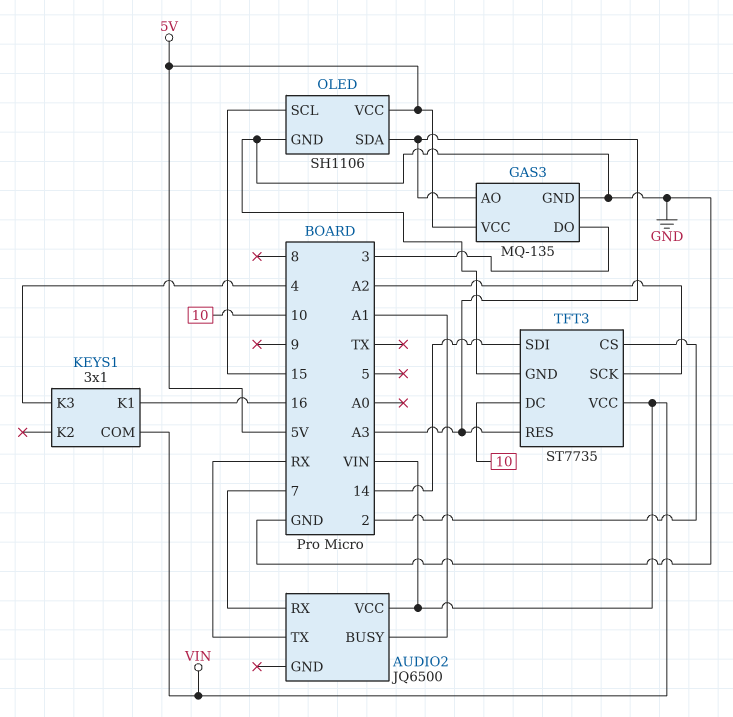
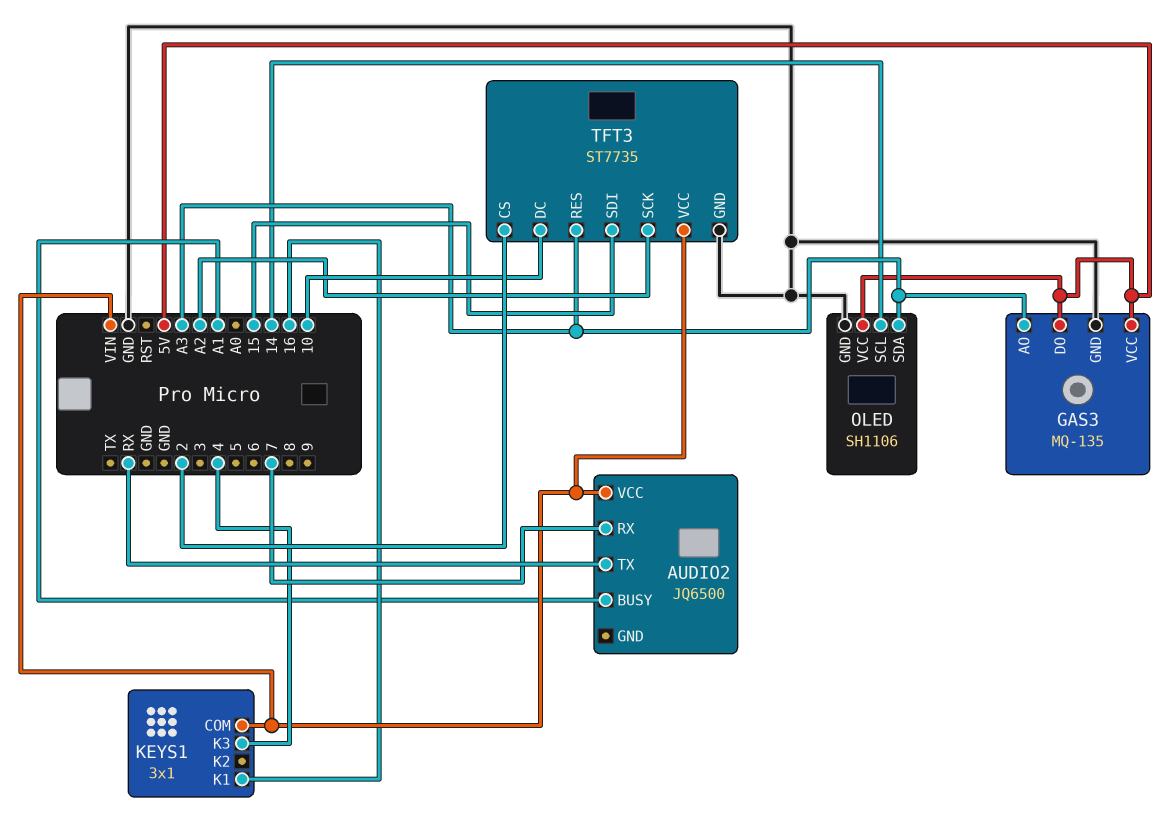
GAS3 pin DO: 3 -> 5V
OLED pin SCL: 15 -> 14
TFT3 pin SDI: 14 -> 15

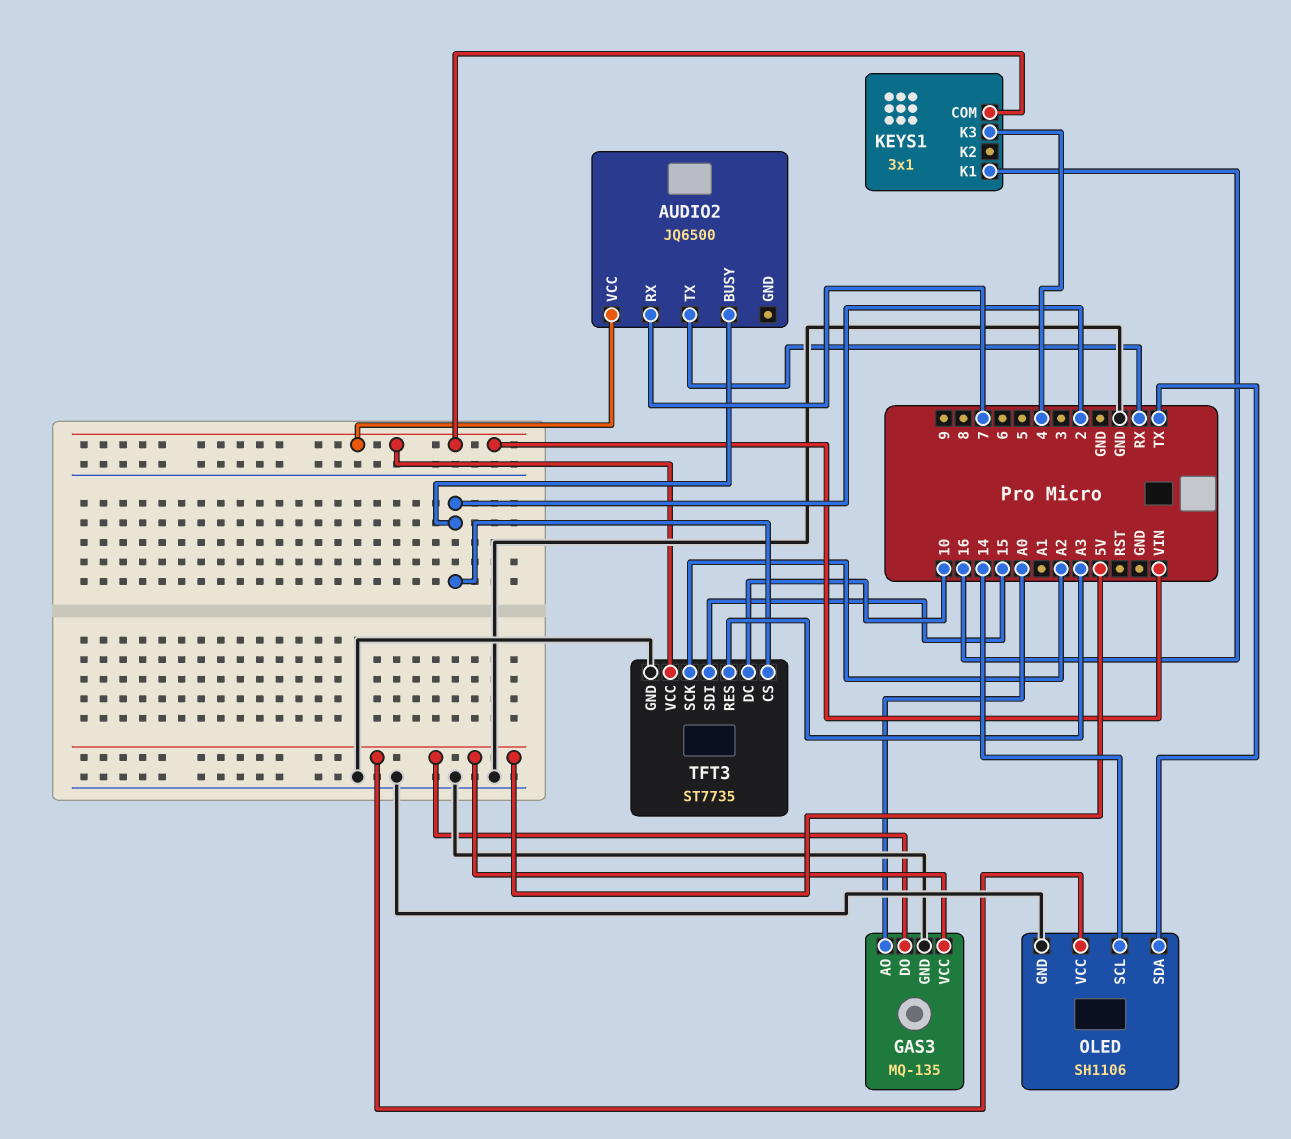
AUDIO2 pin BUSY: A1 -> 2
GAS3 pin AO: A3 -> A0
OLED pin SDA: A3 -> TX

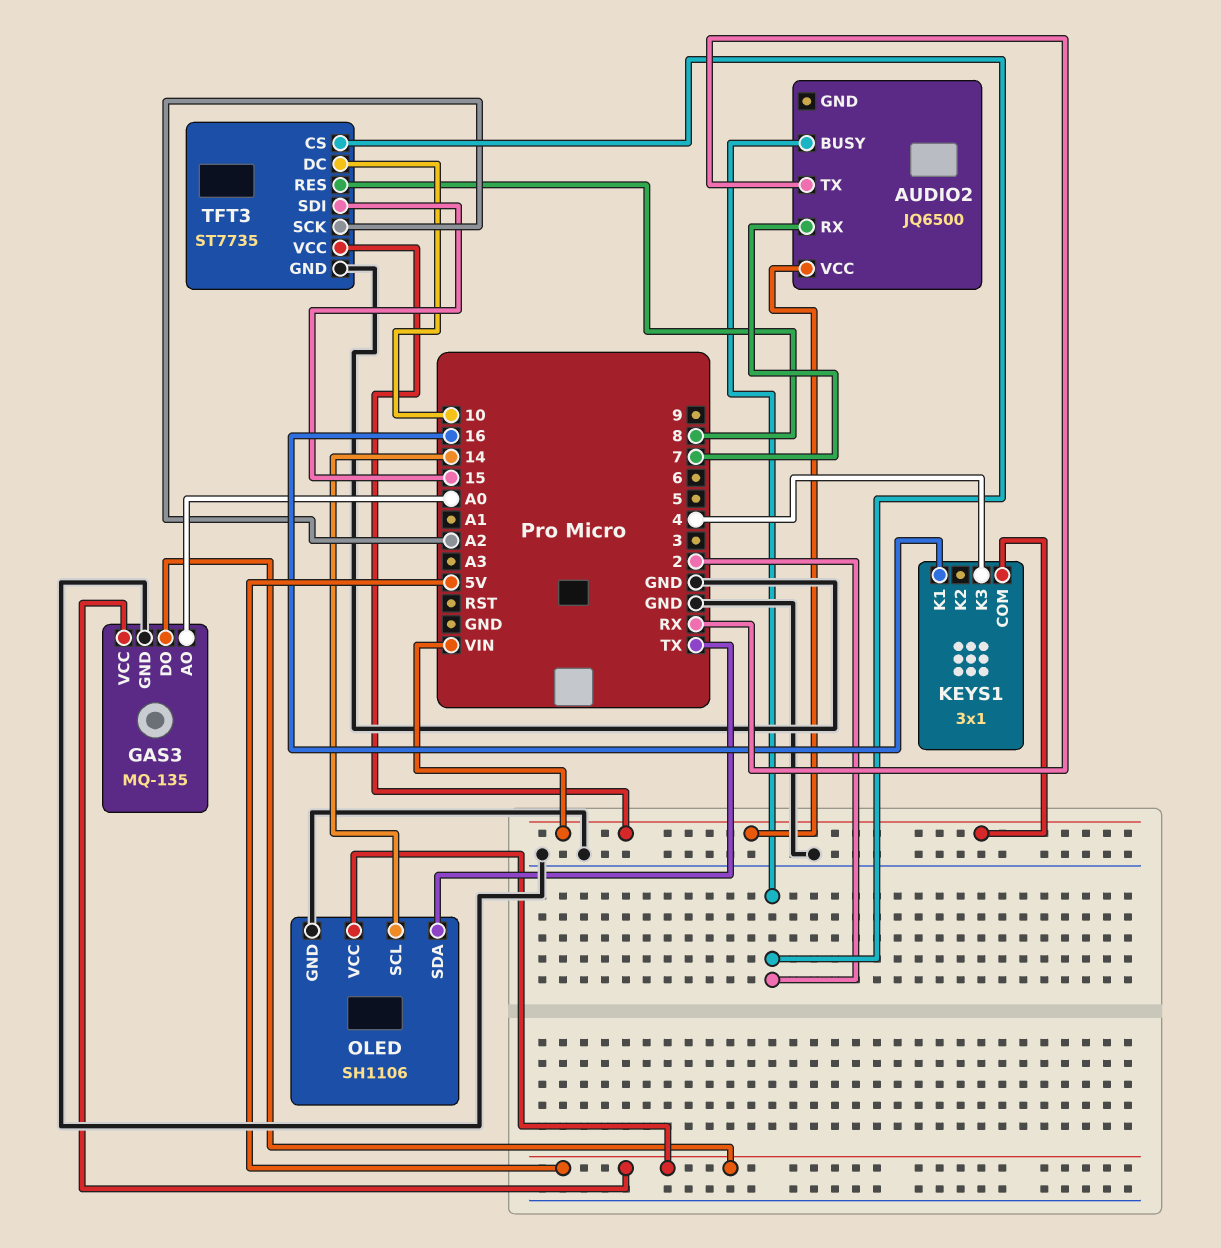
TFT3 pin RES: A3 -> 8

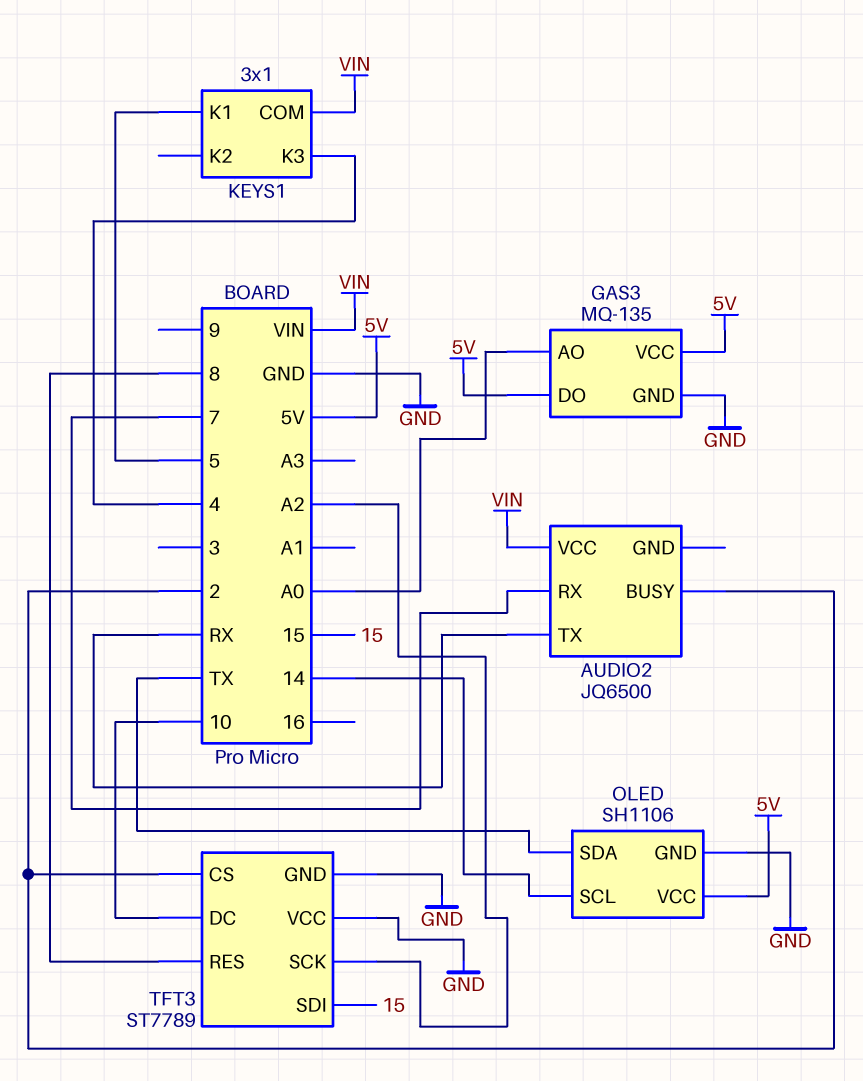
KEYS1 pin K1: 16 -> 5
TFT3: ST7735 -> ST7789
TFT3 pin VCC: VIN -> GND

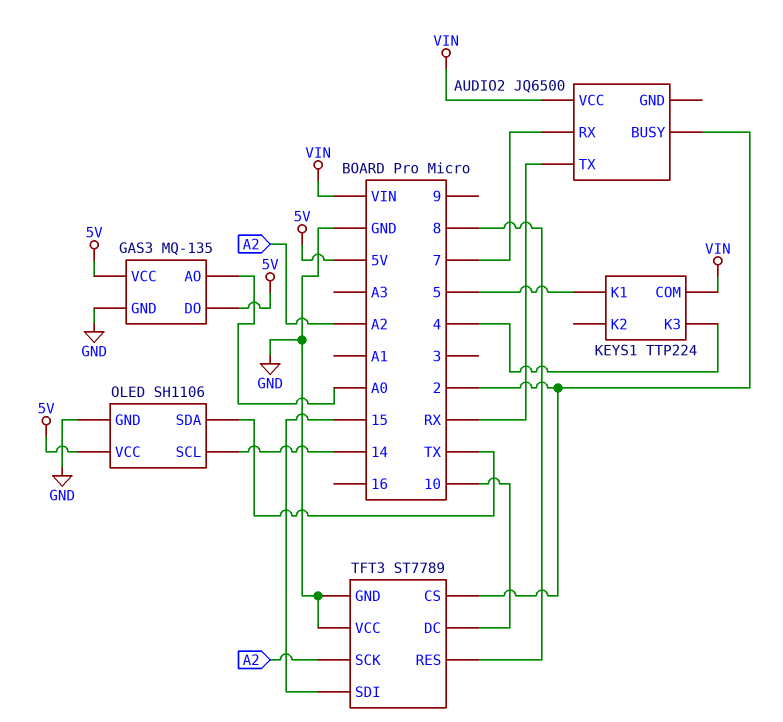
KEYS1: 3x1 -> TTP224

